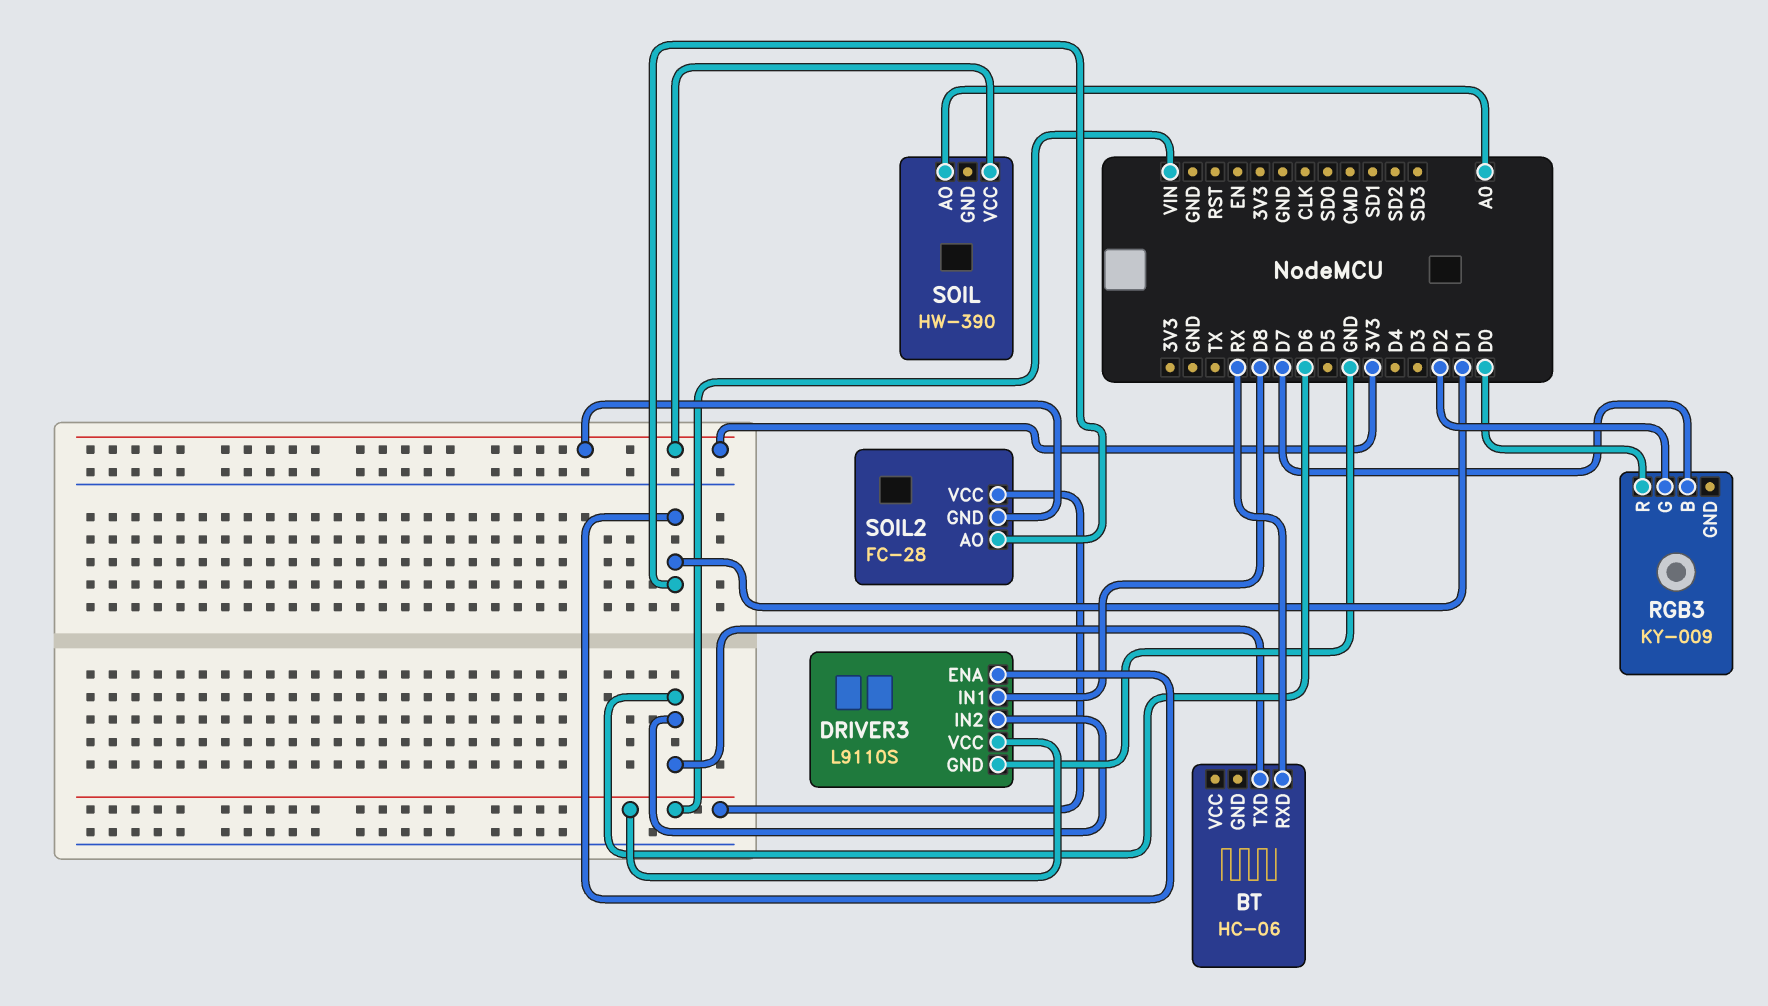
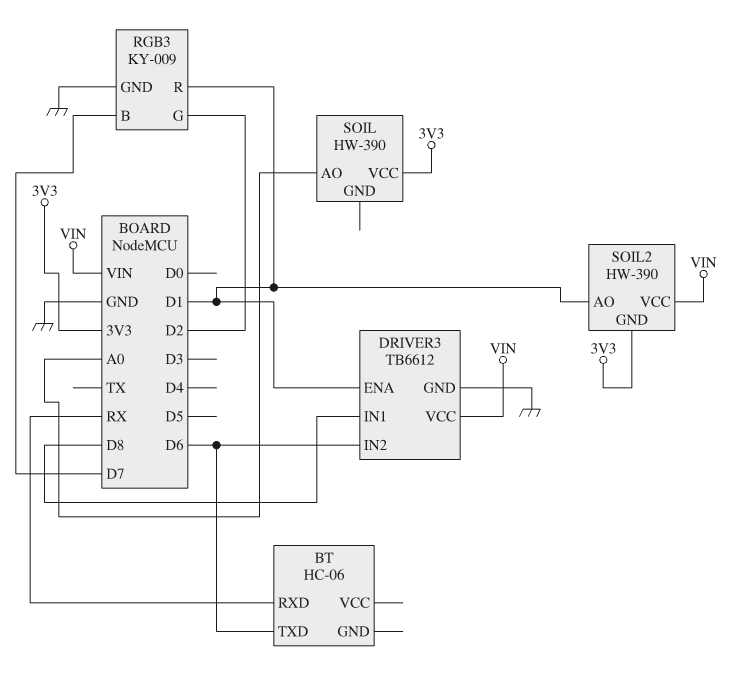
DRIVER3: L9110S -> TB6612
RGB3 pin GND: none -> GND
RGB3 pin R: D0 -> D1
SOIL2: FC-28 -> HW-390

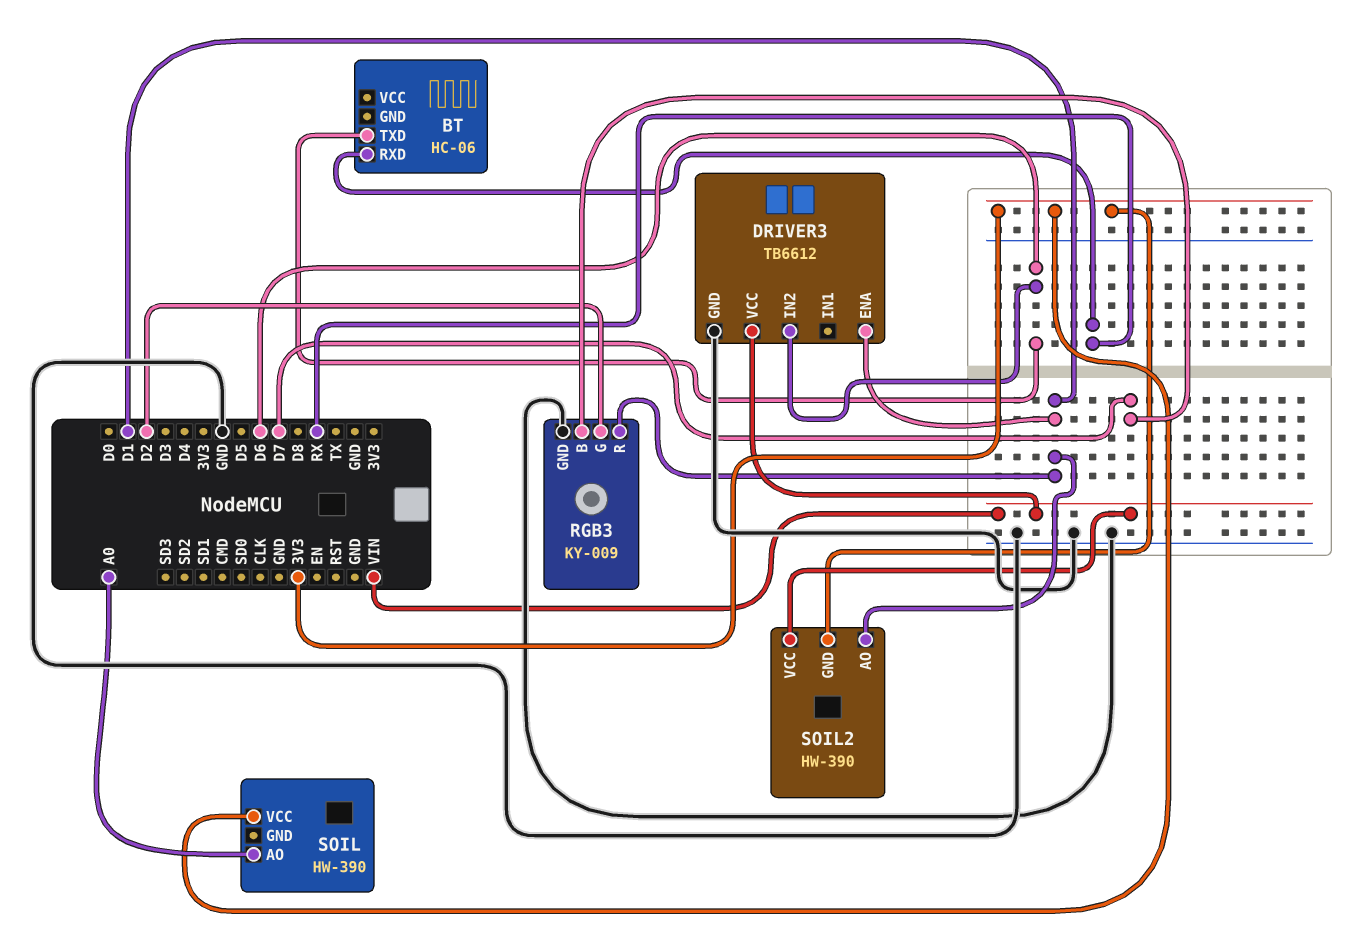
DRIVER3 pin IN1: D8 -> none

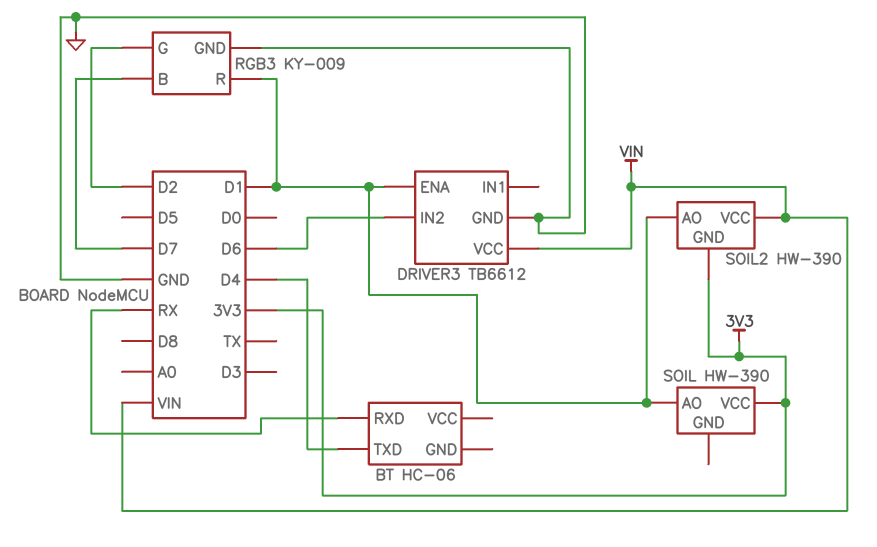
BT pin TXD: D6 -> D4
SOIL pin AO: A0 -> D1

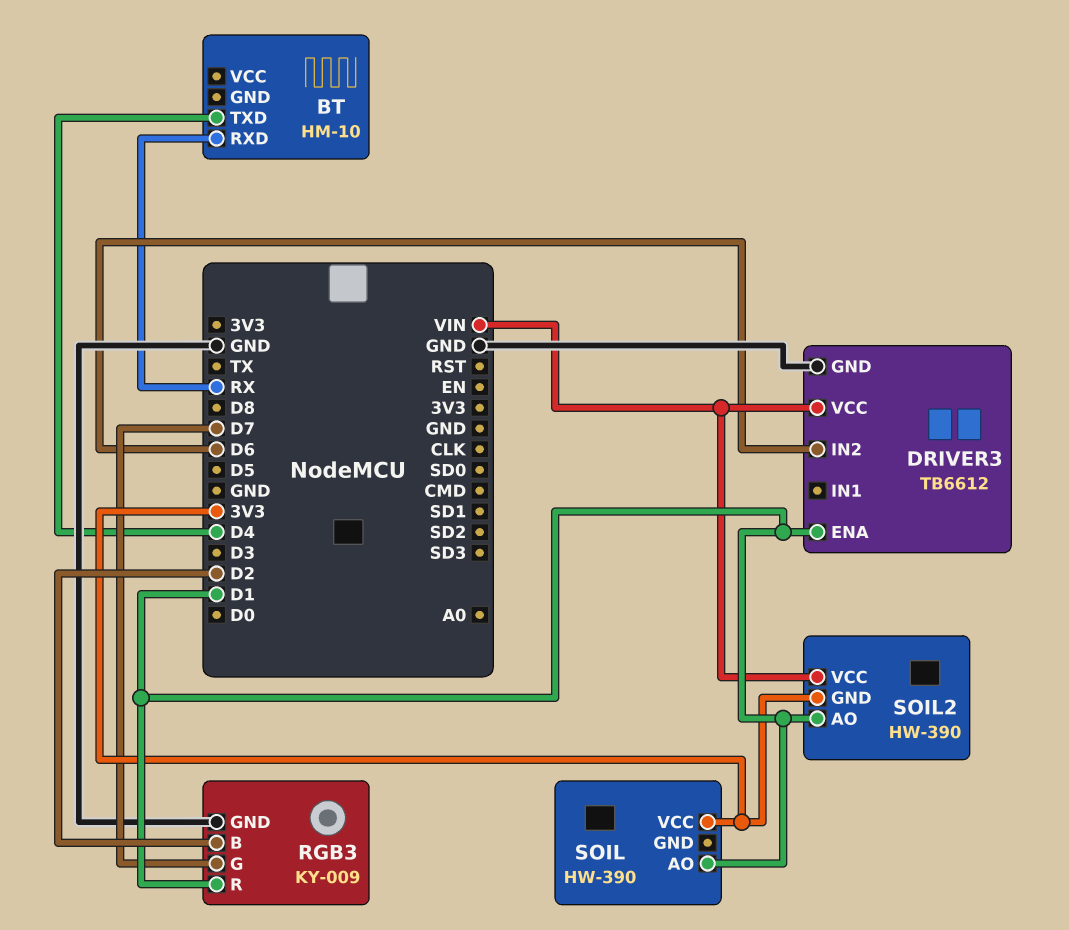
BT: HC-06 -> HM-10
RGB3 pin B: D7 -> D2
RGB3 pin G: D2 -> D7

